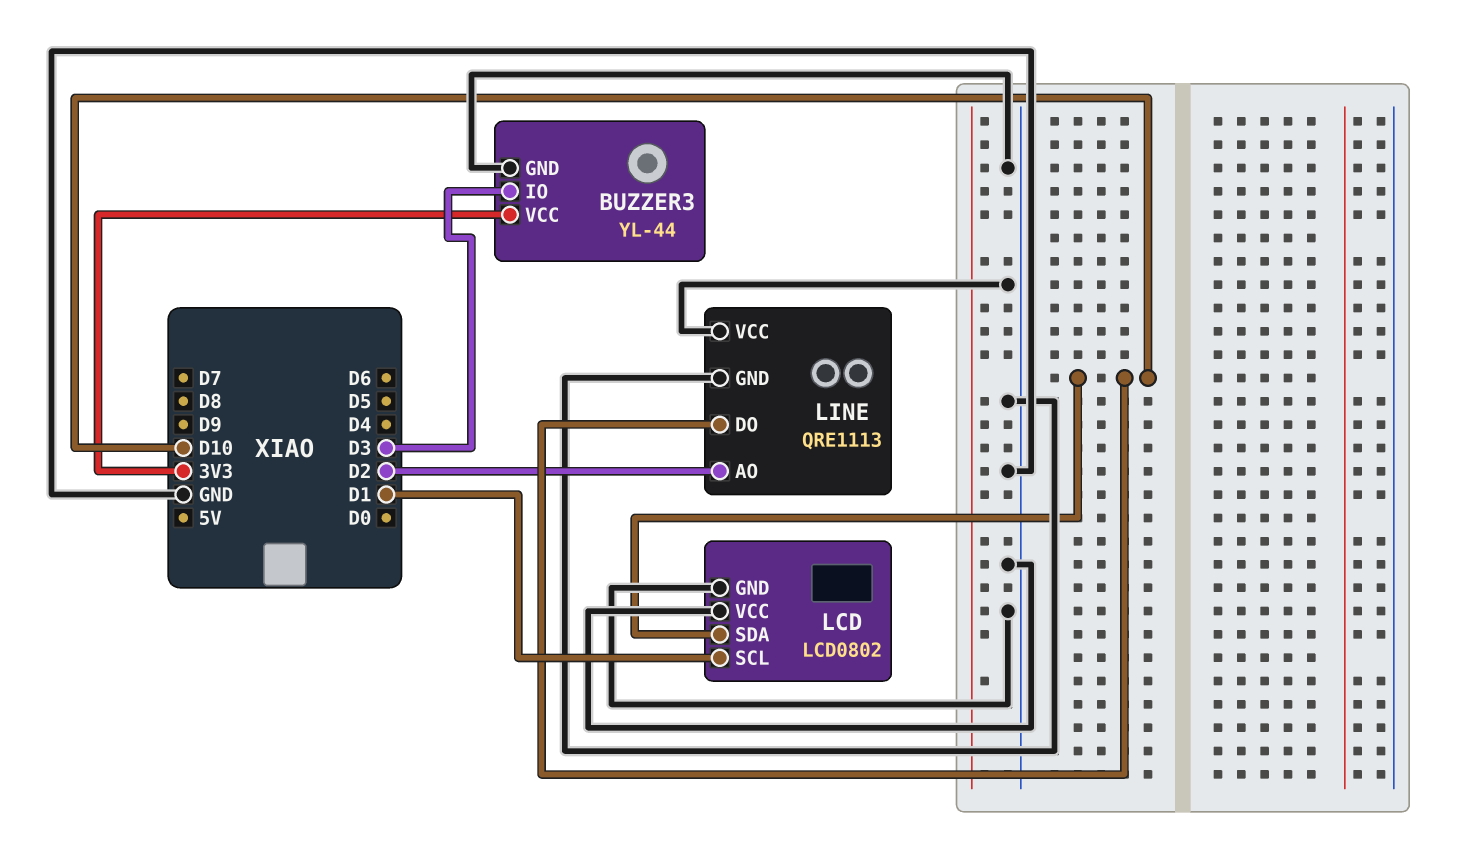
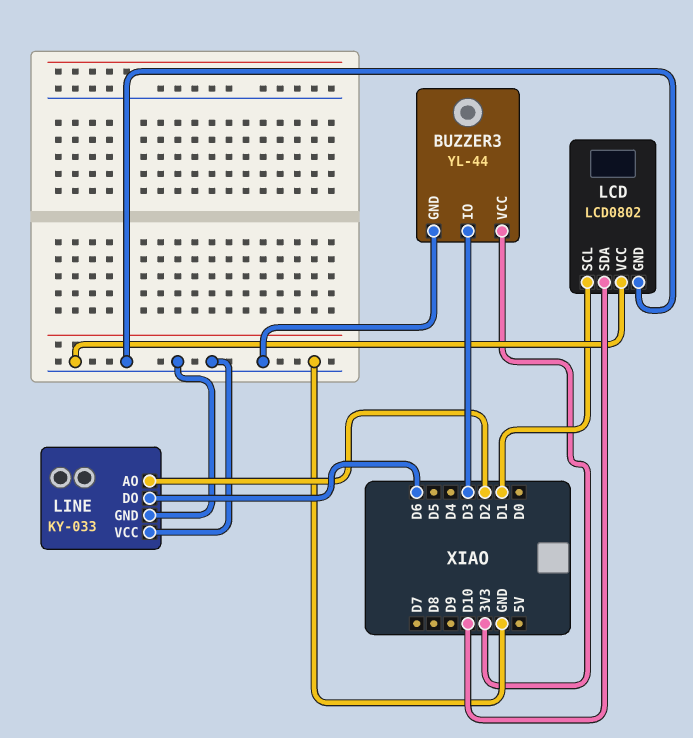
LINE: QRE1113 -> KY-033
LINE pin DO: D10 -> D6

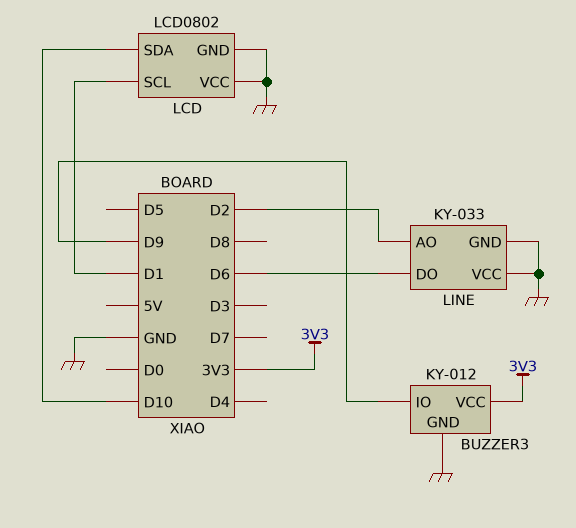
BUZZER3: YL-44 -> KY-012
BUZZER3 pin IO: D3 -> D9

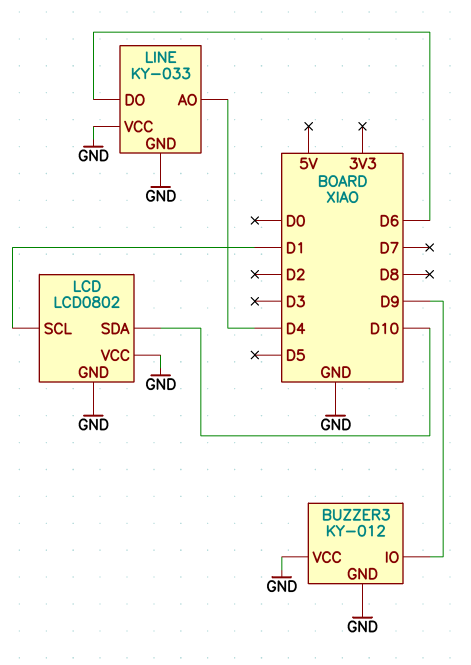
BUZZER3 pin VCC: 3V3 -> GND
LINE pin AO: D2 -> D4

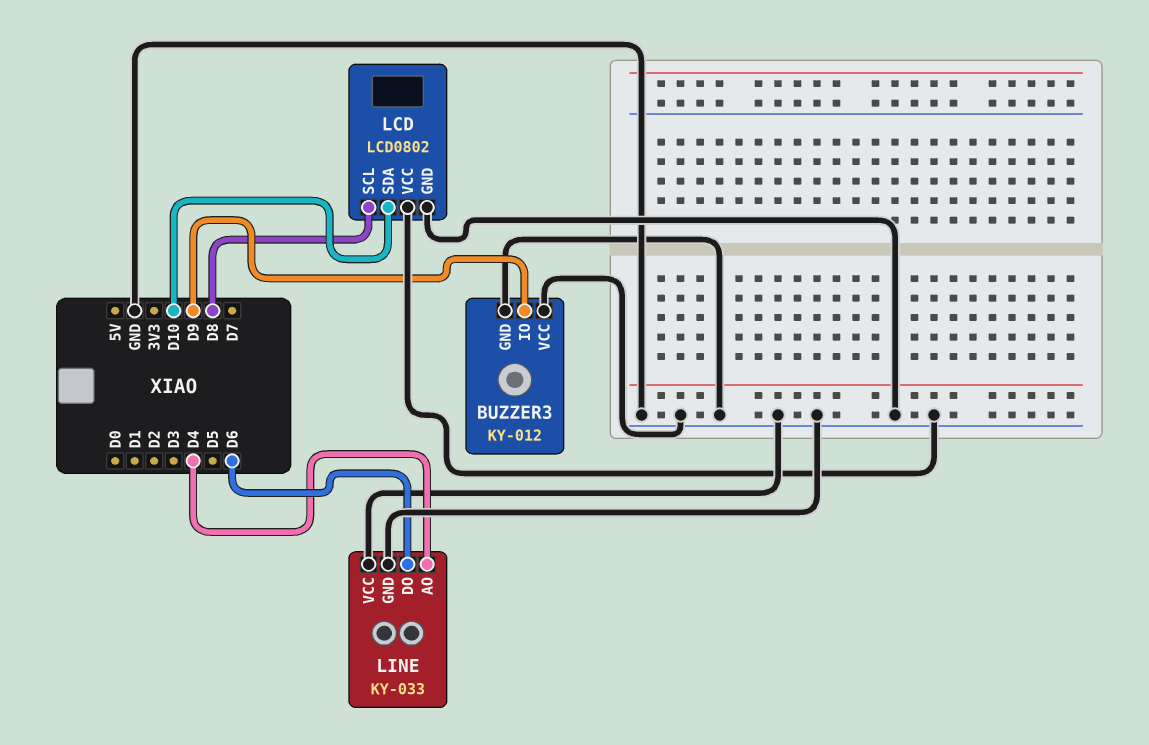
LCD pin SCL: D1 -> D8

